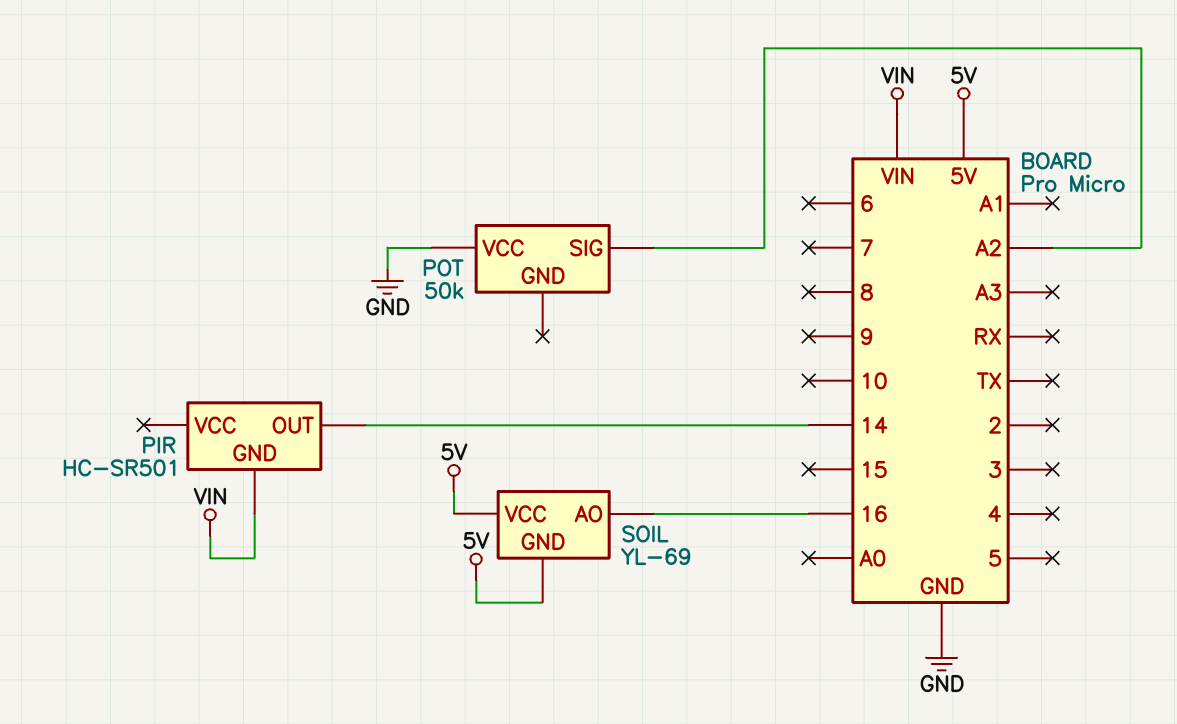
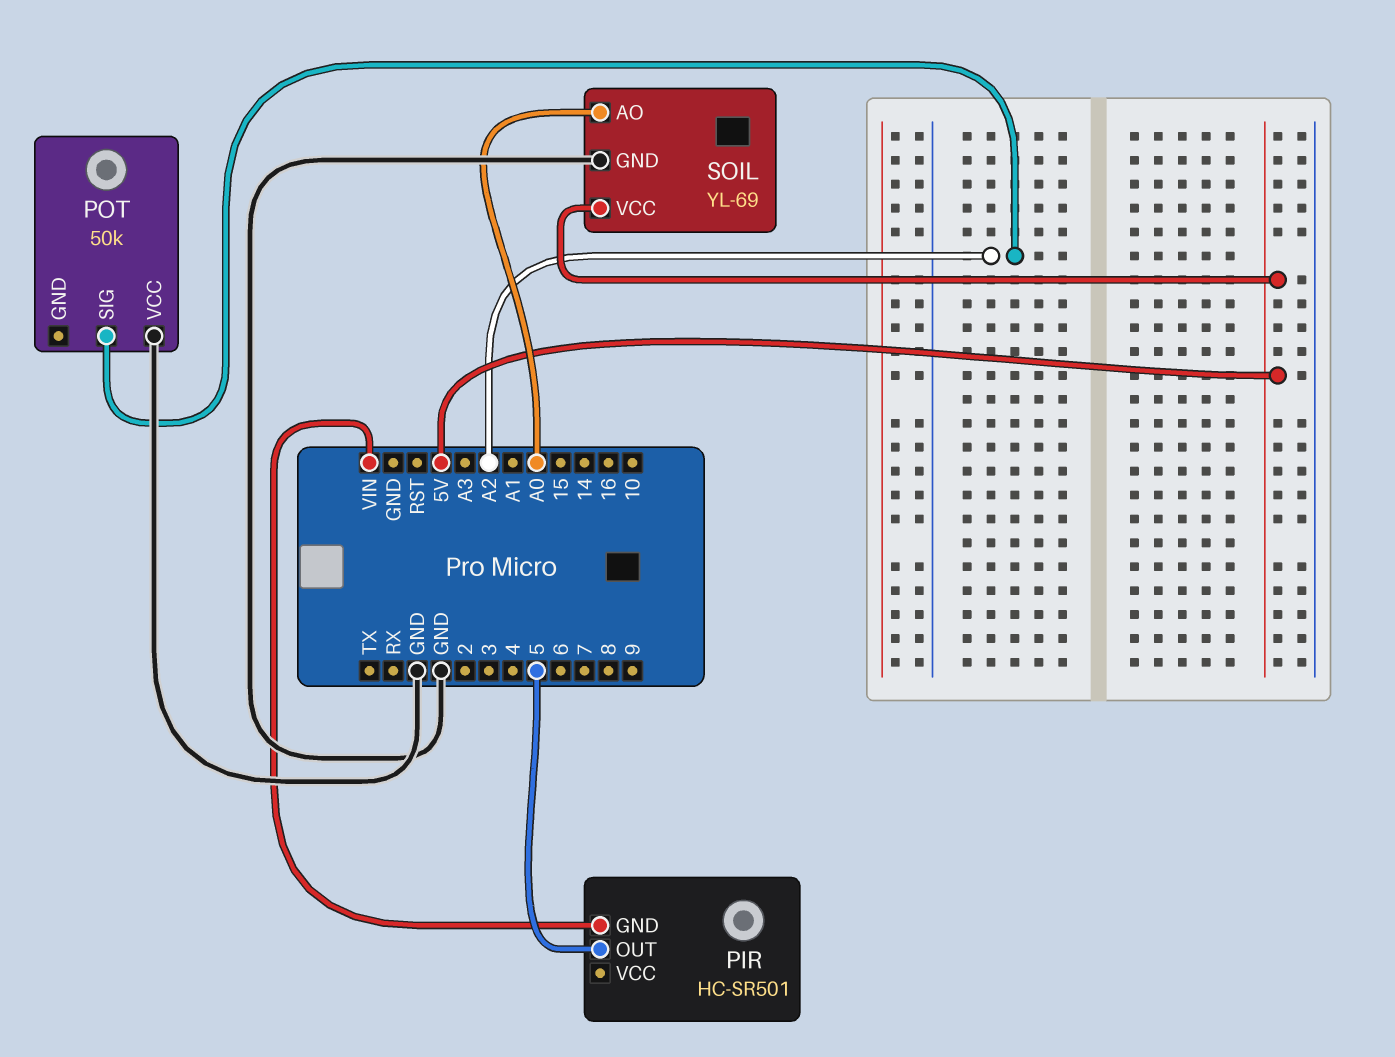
PIR pin OUT: 14 -> 5
SOIL pin AO: 16 -> A0
SOIL pin GND: 5V -> GND

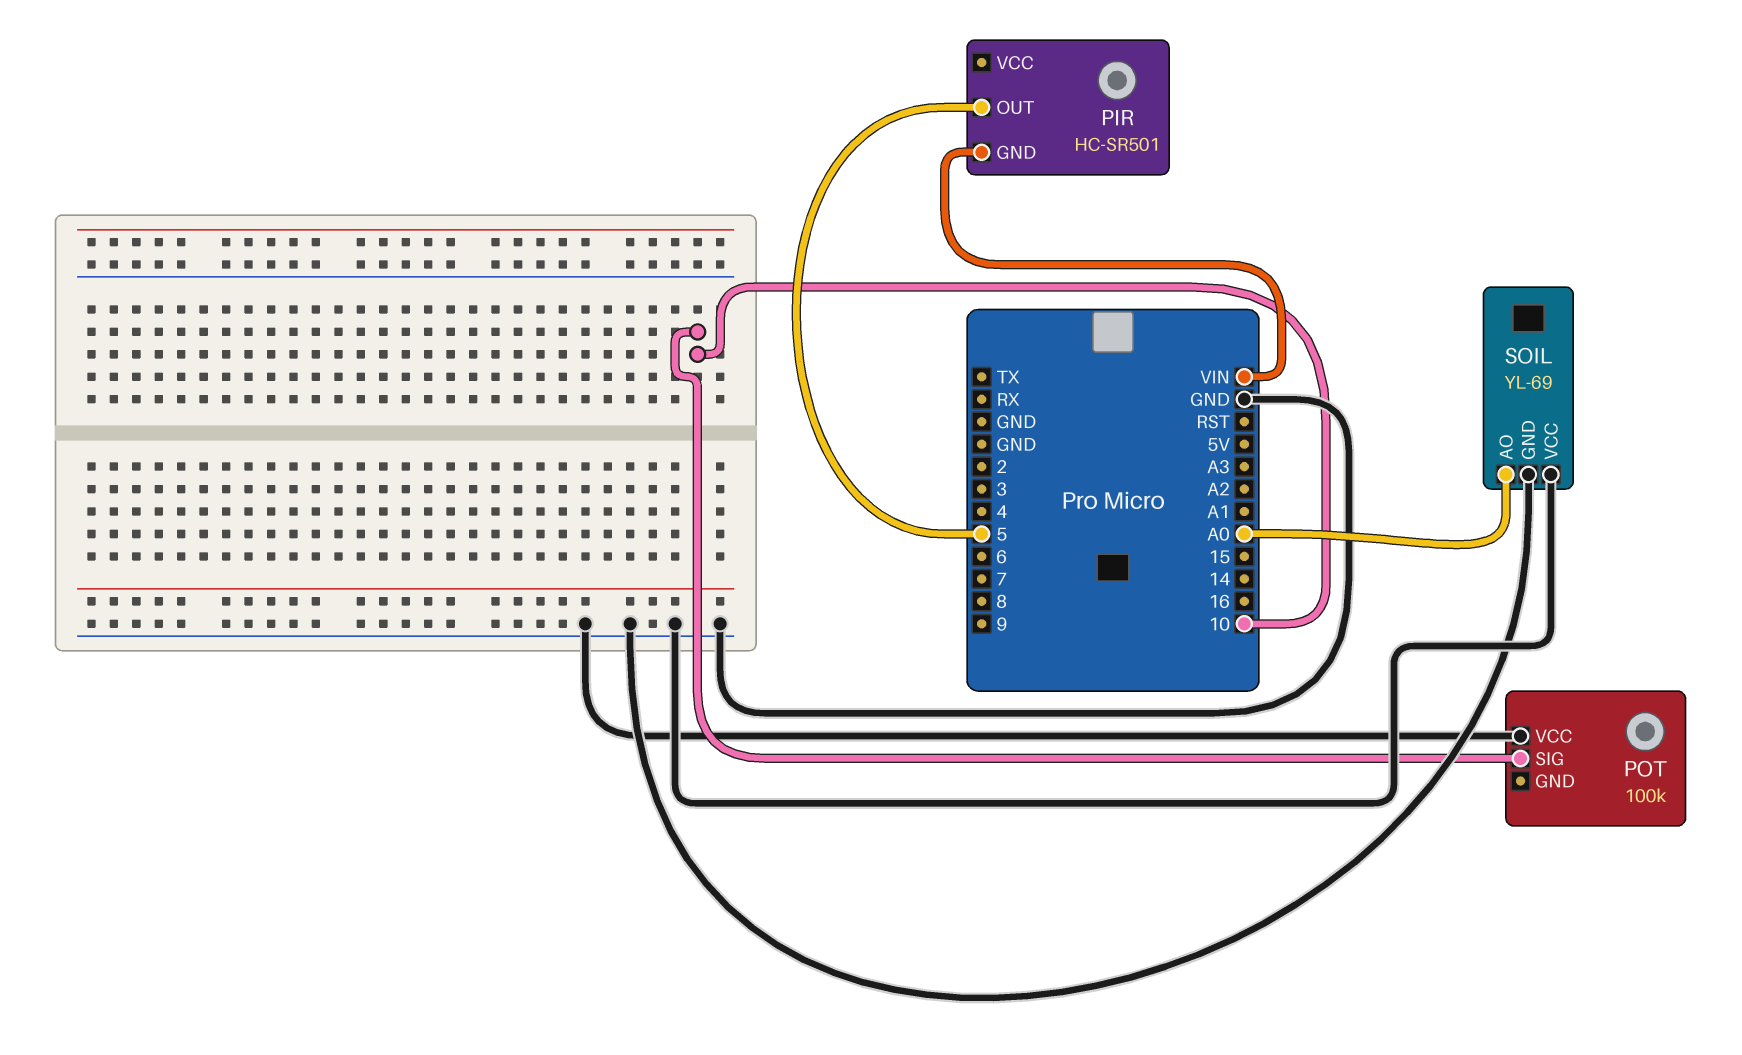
POT: 50k -> 100k
POT pin SIG: A2 -> 10
SOIL pin VCC: 5V -> GND

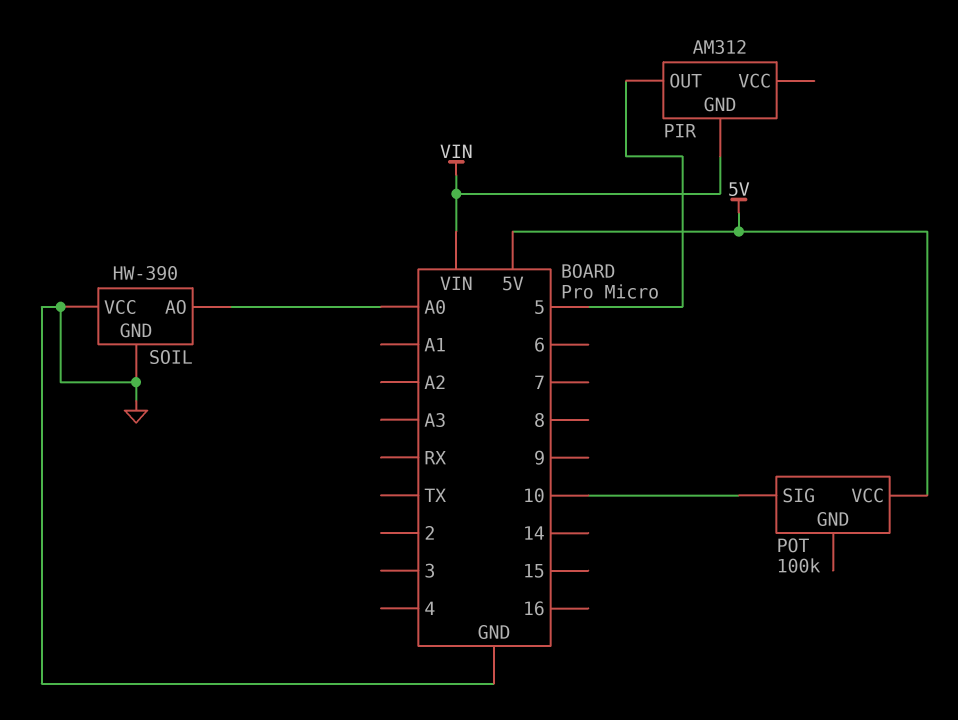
PIR: HC-SR501 -> AM312
POT pin VCC: GND -> 5V
SOIL: YL-69 -> HW-390

